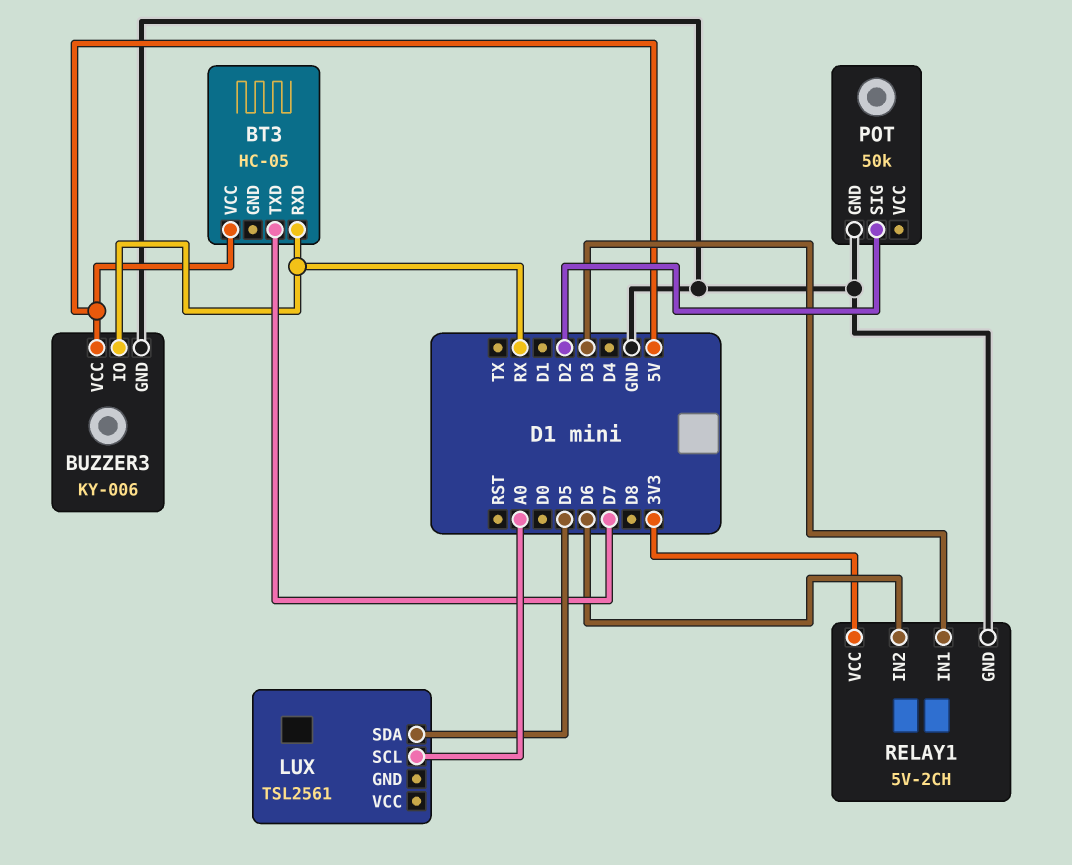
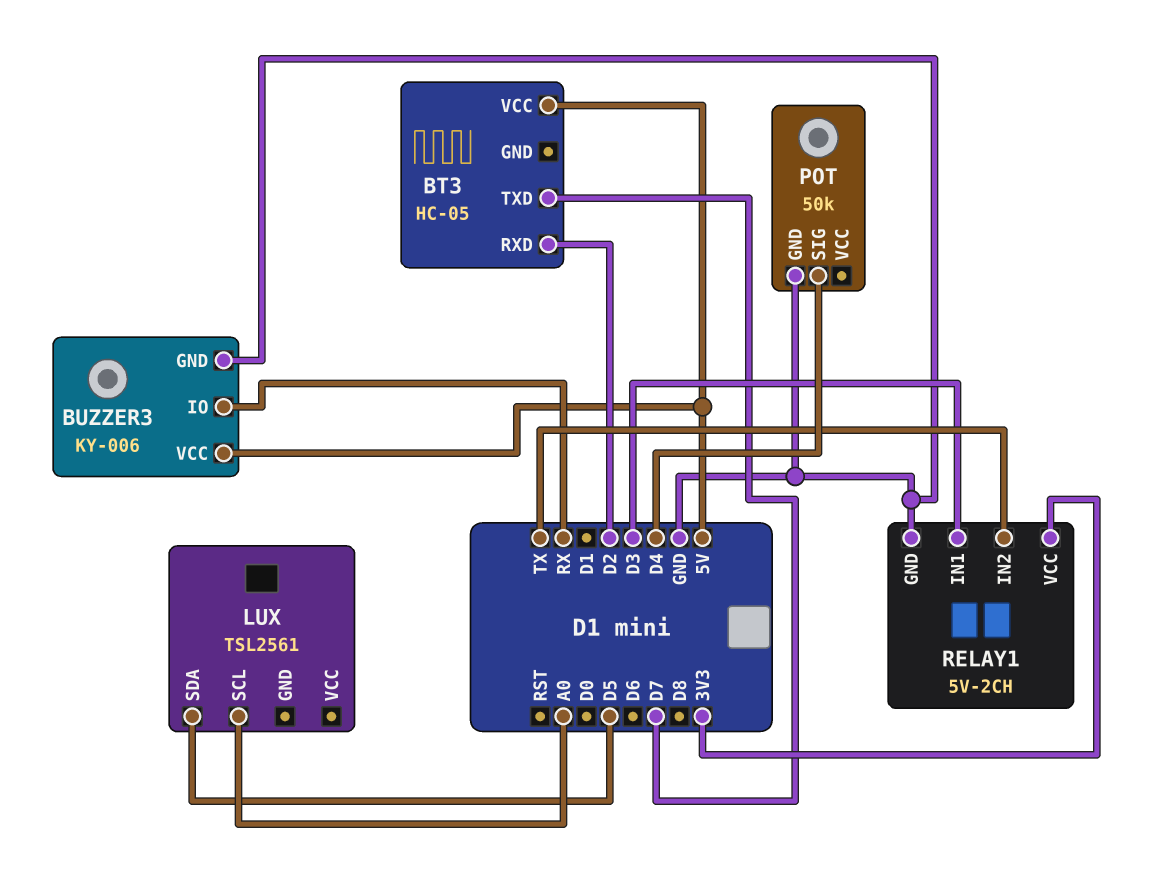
BT3 pin RXD: RX -> D2
POT pin SIG: D2 -> D4
RELAY1 pin IN2: D6 -> TX

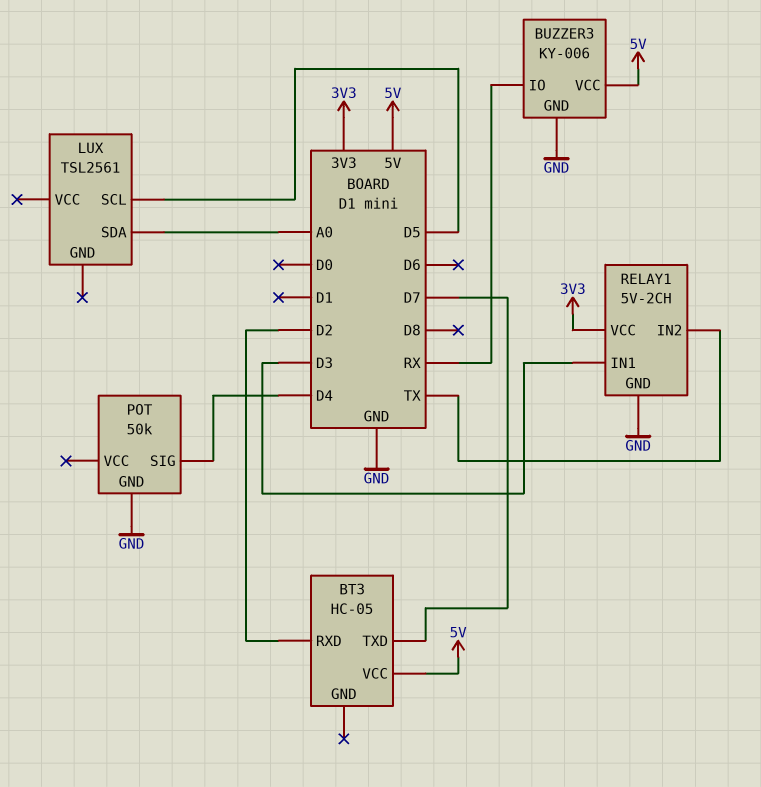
LUX pin SCL: A0 -> D5
LUX pin SDA: D5 -> A0

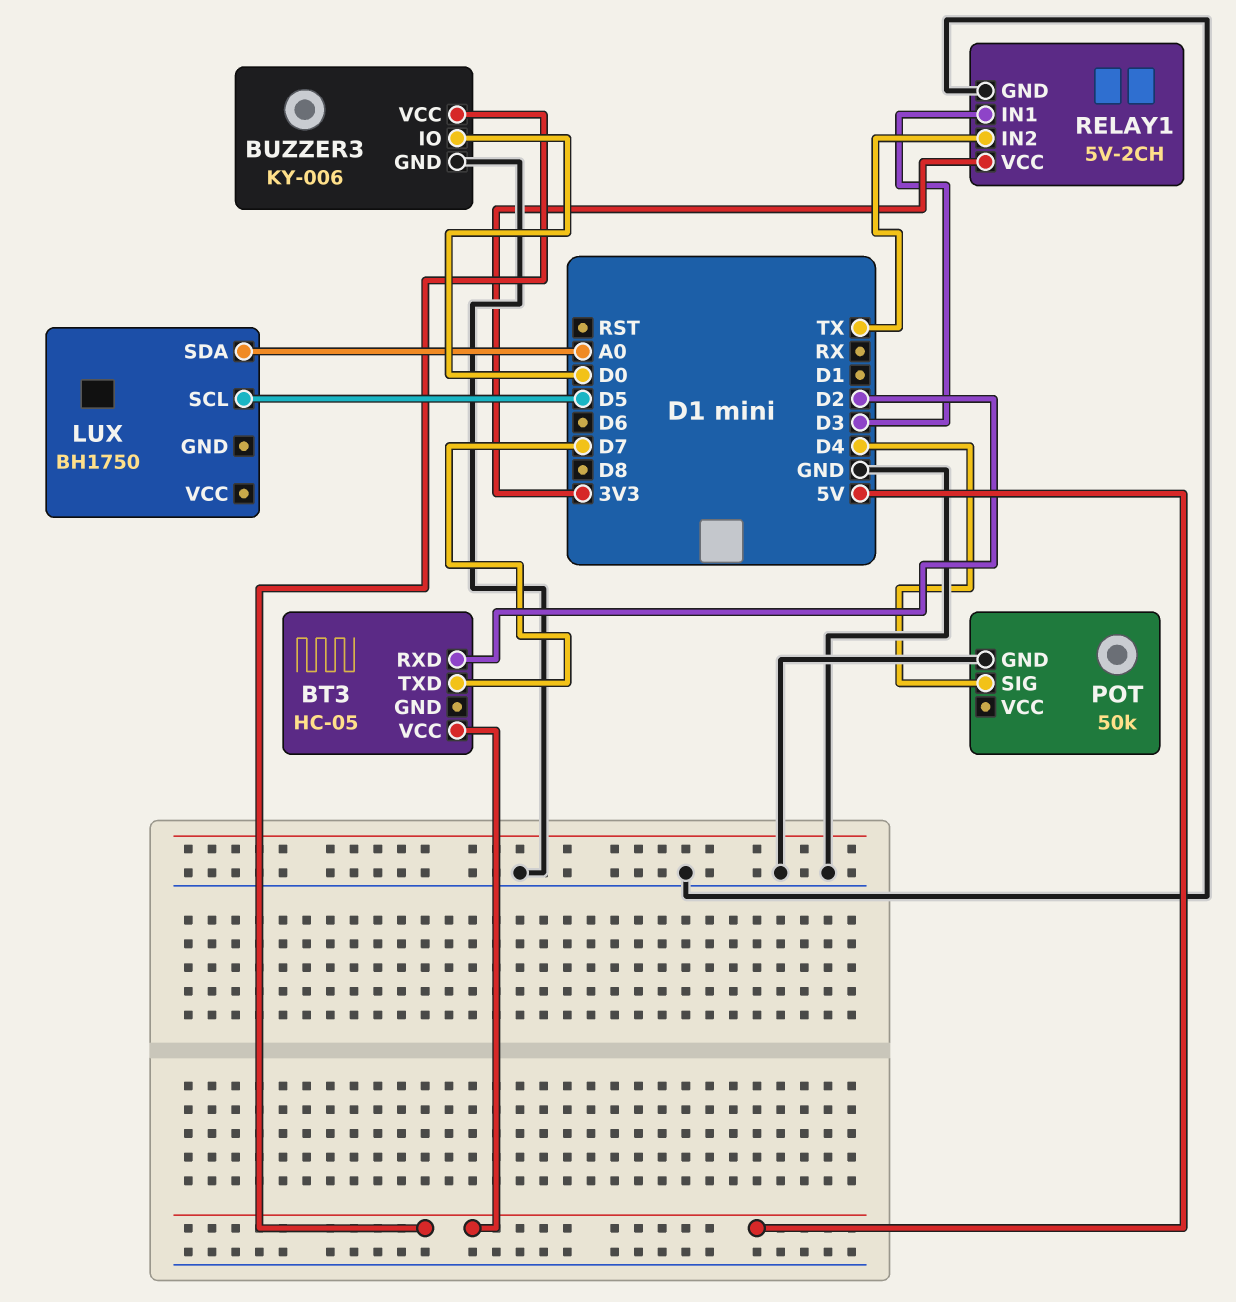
BUZZER3 pin IO: RX -> D0
LUX: TSL2561 -> BH1750

